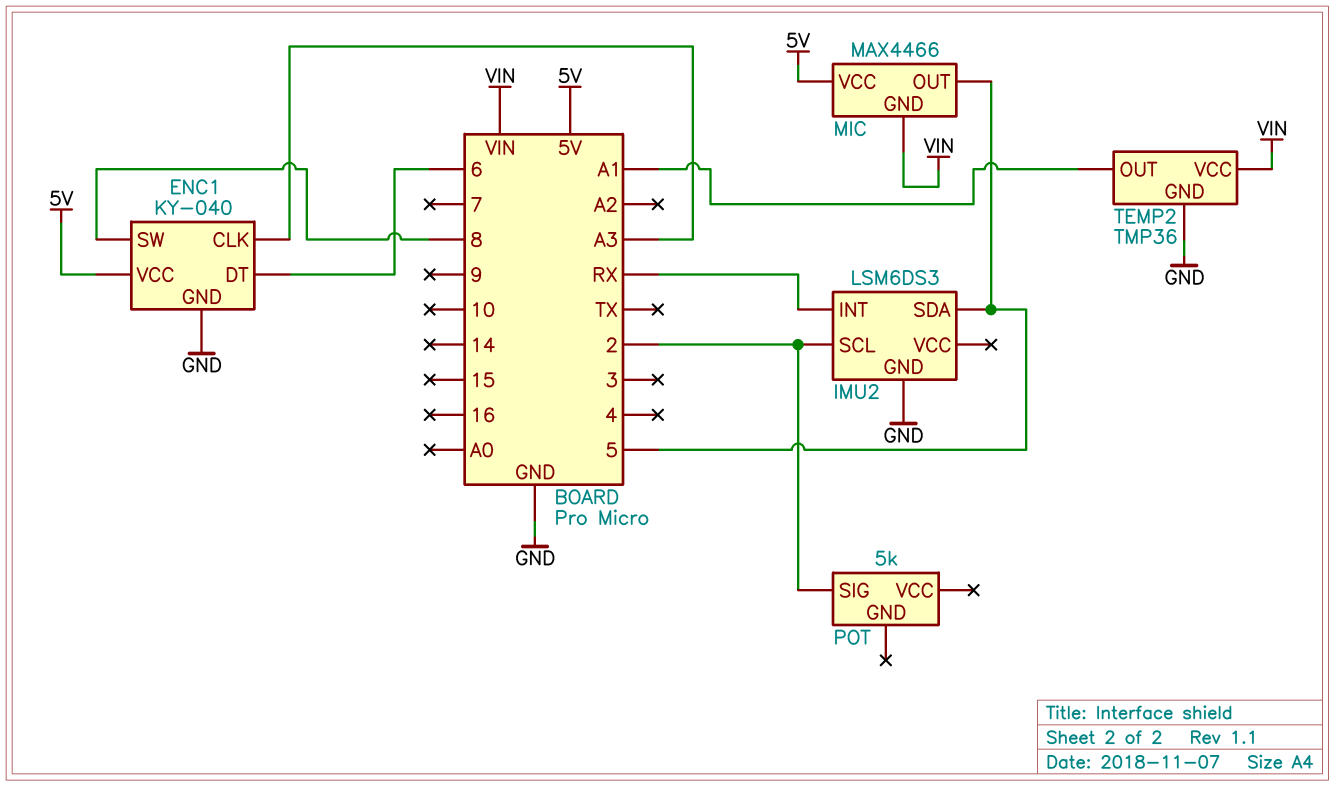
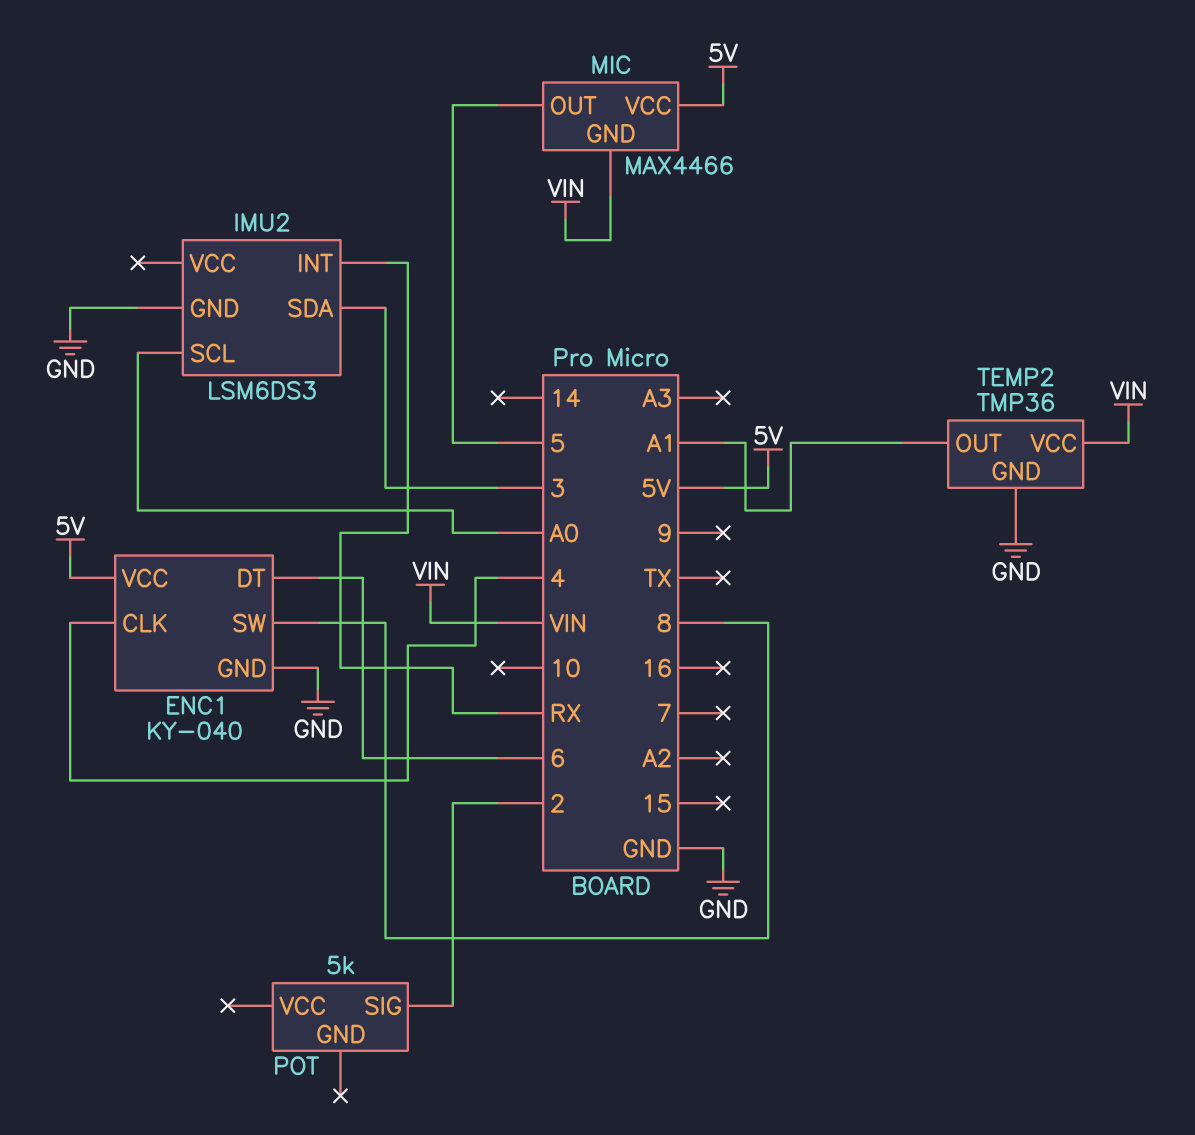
ENC1 pin CLK: A3 -> 4
IMU2 pin SCL: 2 -> A0
IMU2 pin SDA: 5 -> 3

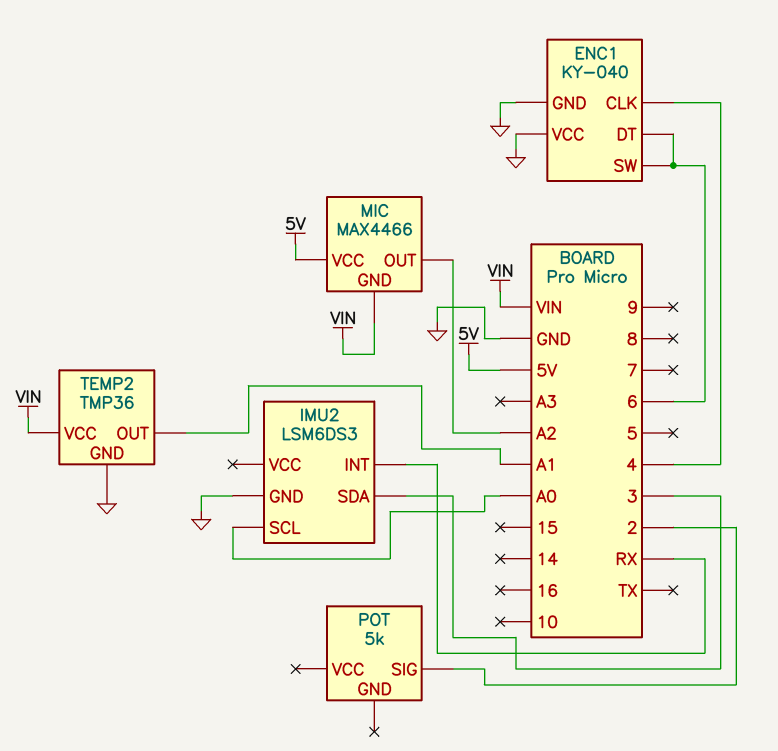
ENC1 pin SW: 8 -> 6
ENC1 pin VCC: 5V -> GND
MIC pin OUT: 5 -> A2

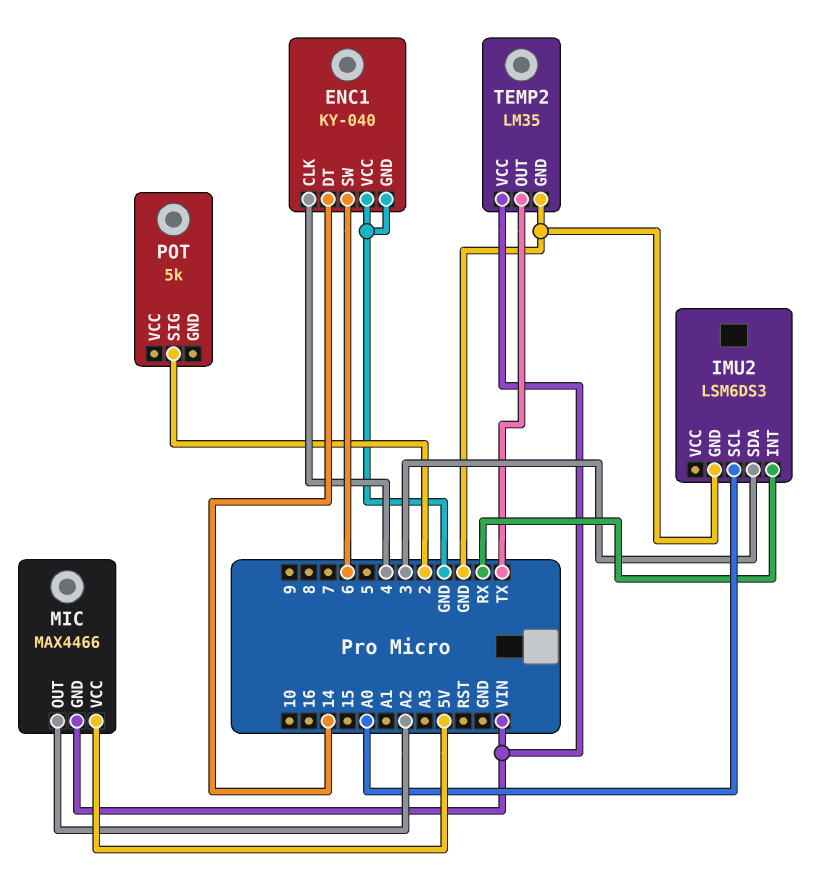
ENC1 pin DT: 6 -> 14
TEMP2: TMP36 -> LM35
TEMP2 pin OUT: A1 -> TX

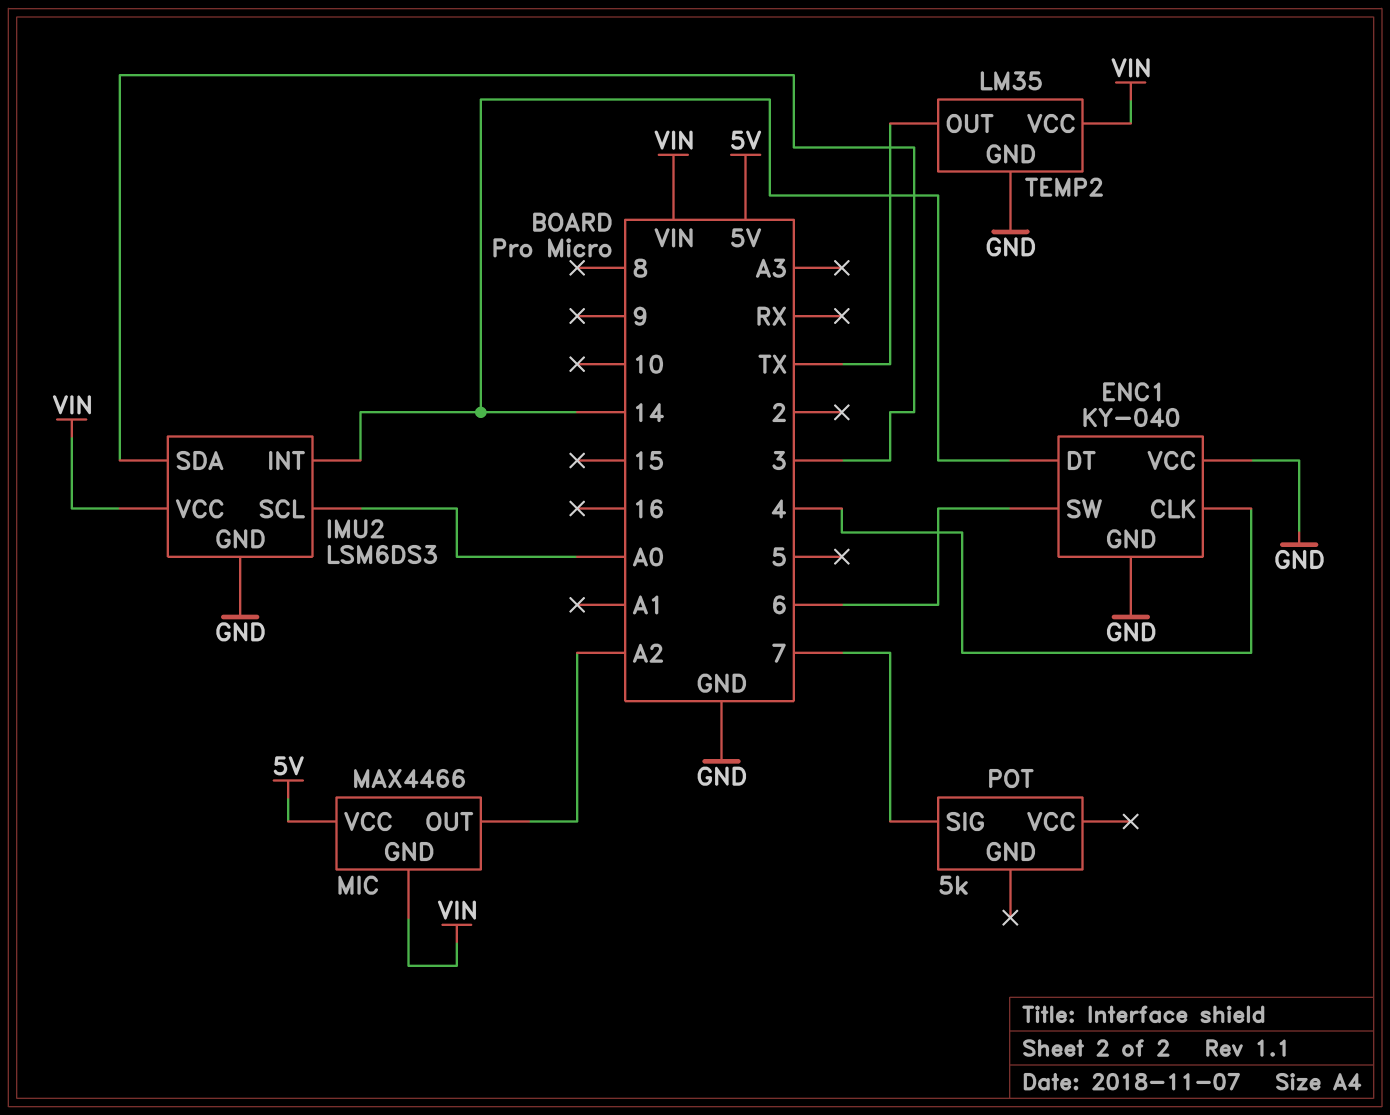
IMU2 pin INT: RX -> 14
IMU2 pin VCC: none -> VIN
POT pin SIG: 2 -> 7

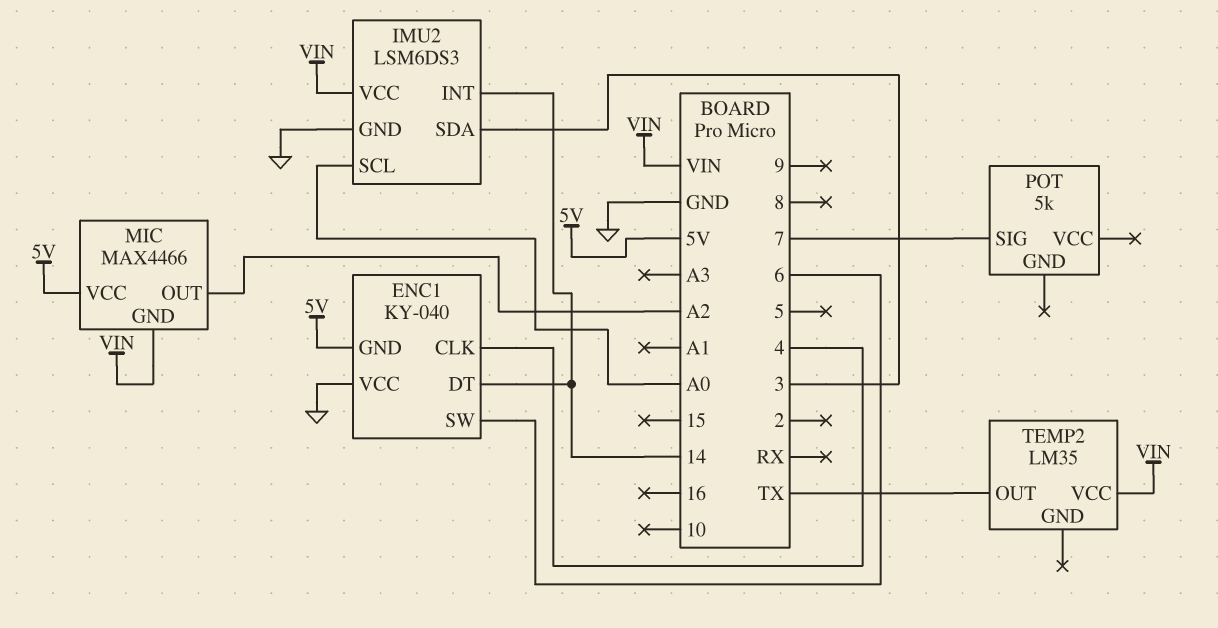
ENC1 pin GND: GND -> 5V
TEMP2 pin GND: GND -> none

